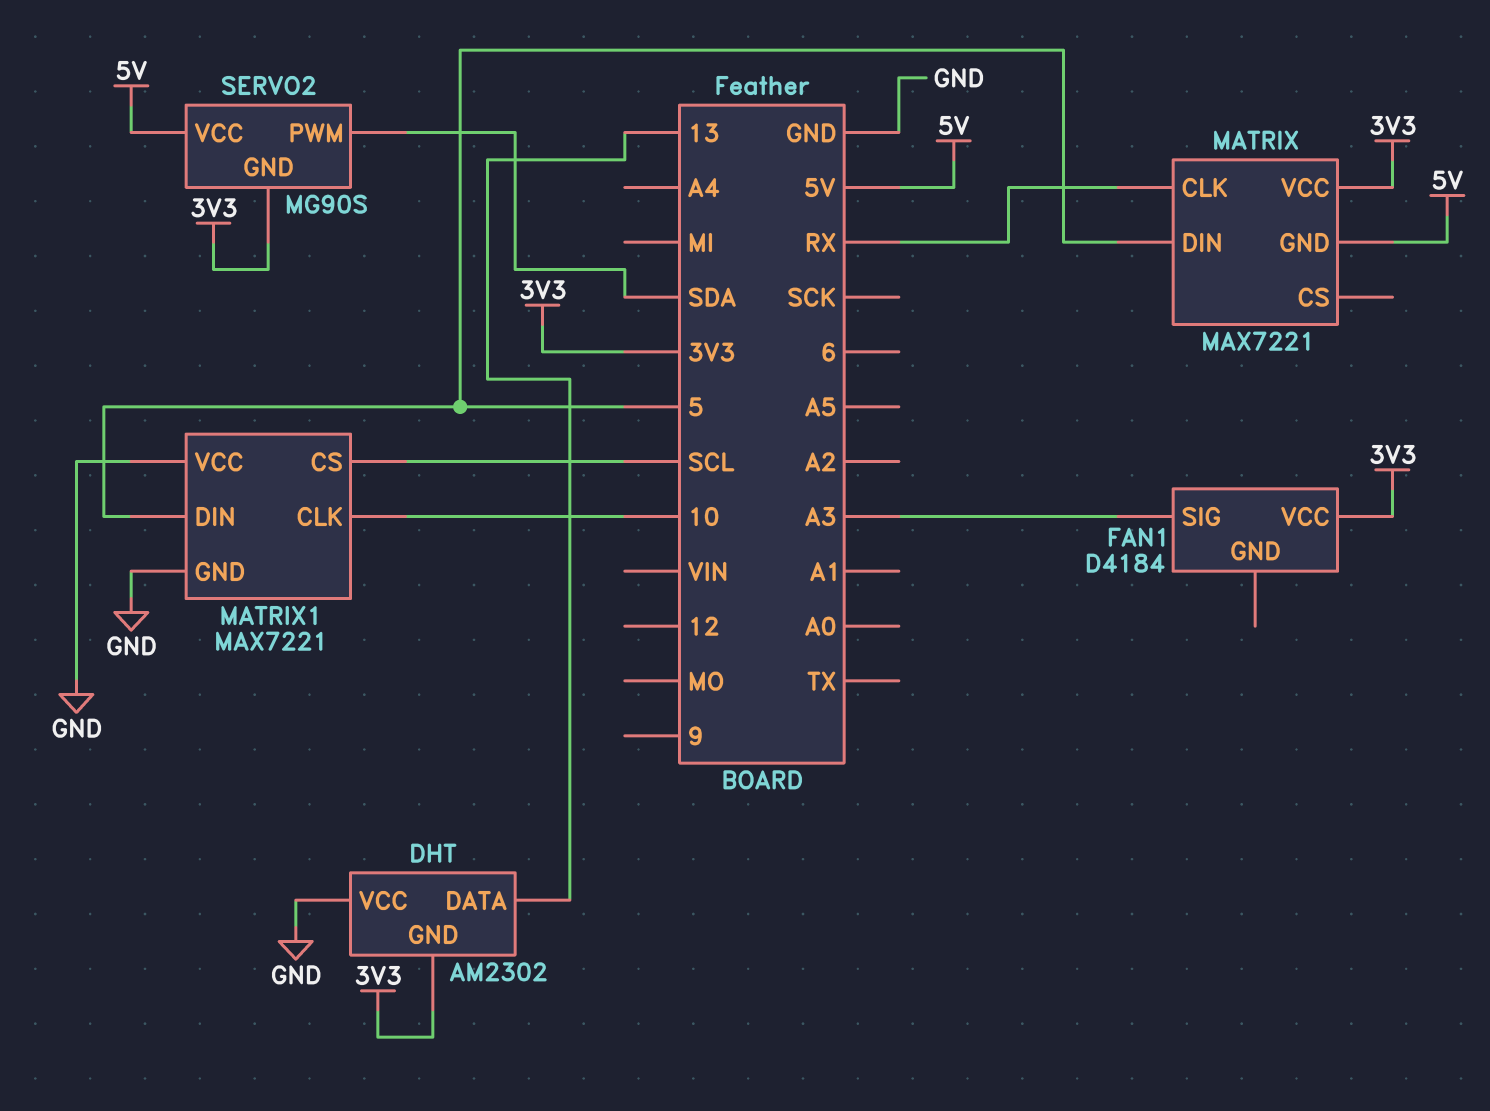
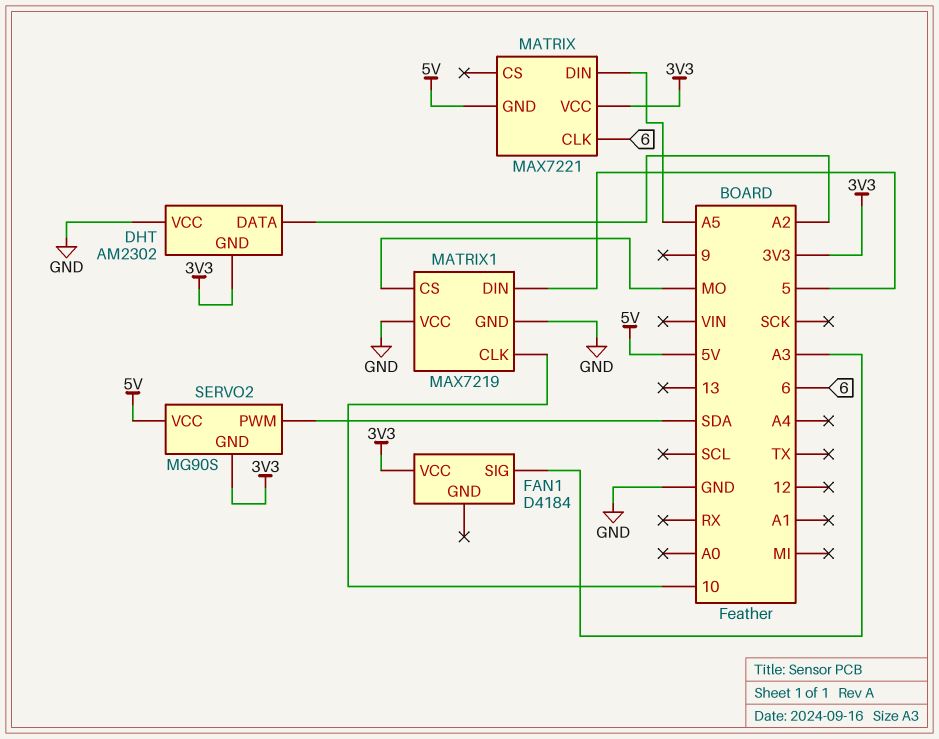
DHT pin DATA: 13 -> A2
MATRIX pin CLK: RX -> 6
MATRIX pin DIN: 5 -> A5
MATRIX1: MAX7221 -> MAX7219
MATRIX1 pin CS: SCL -> MO

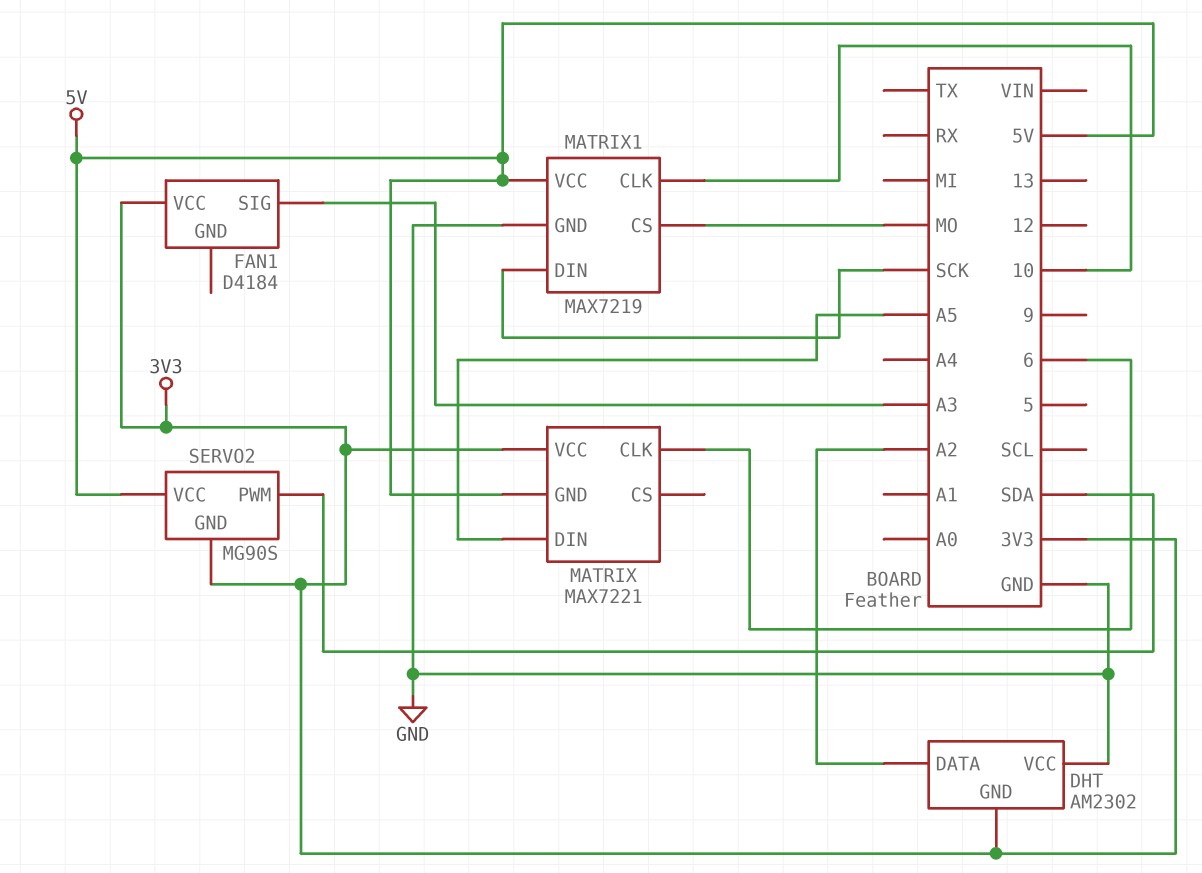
MATRIX1 pin DIN: 5 -> SCK
MATRIX1 pin VCC: GND -> 5V

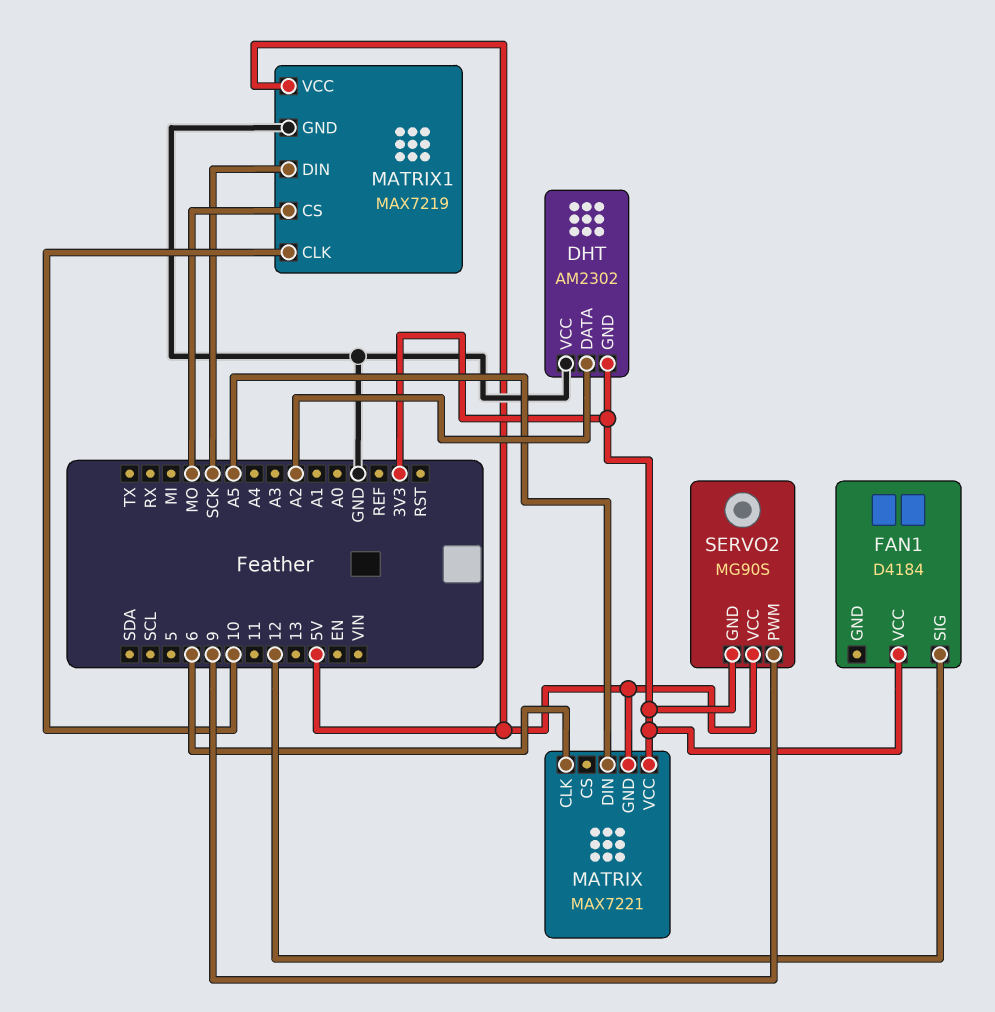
FAN1 pin SIG: A3 -> 12
SERVO2 pin PWM: SDA -> 9

